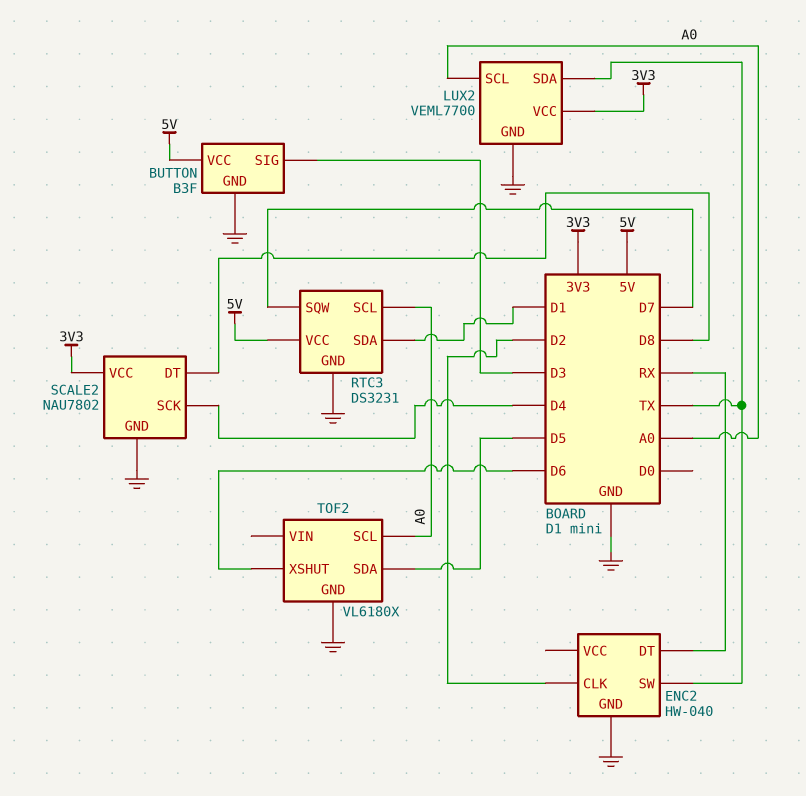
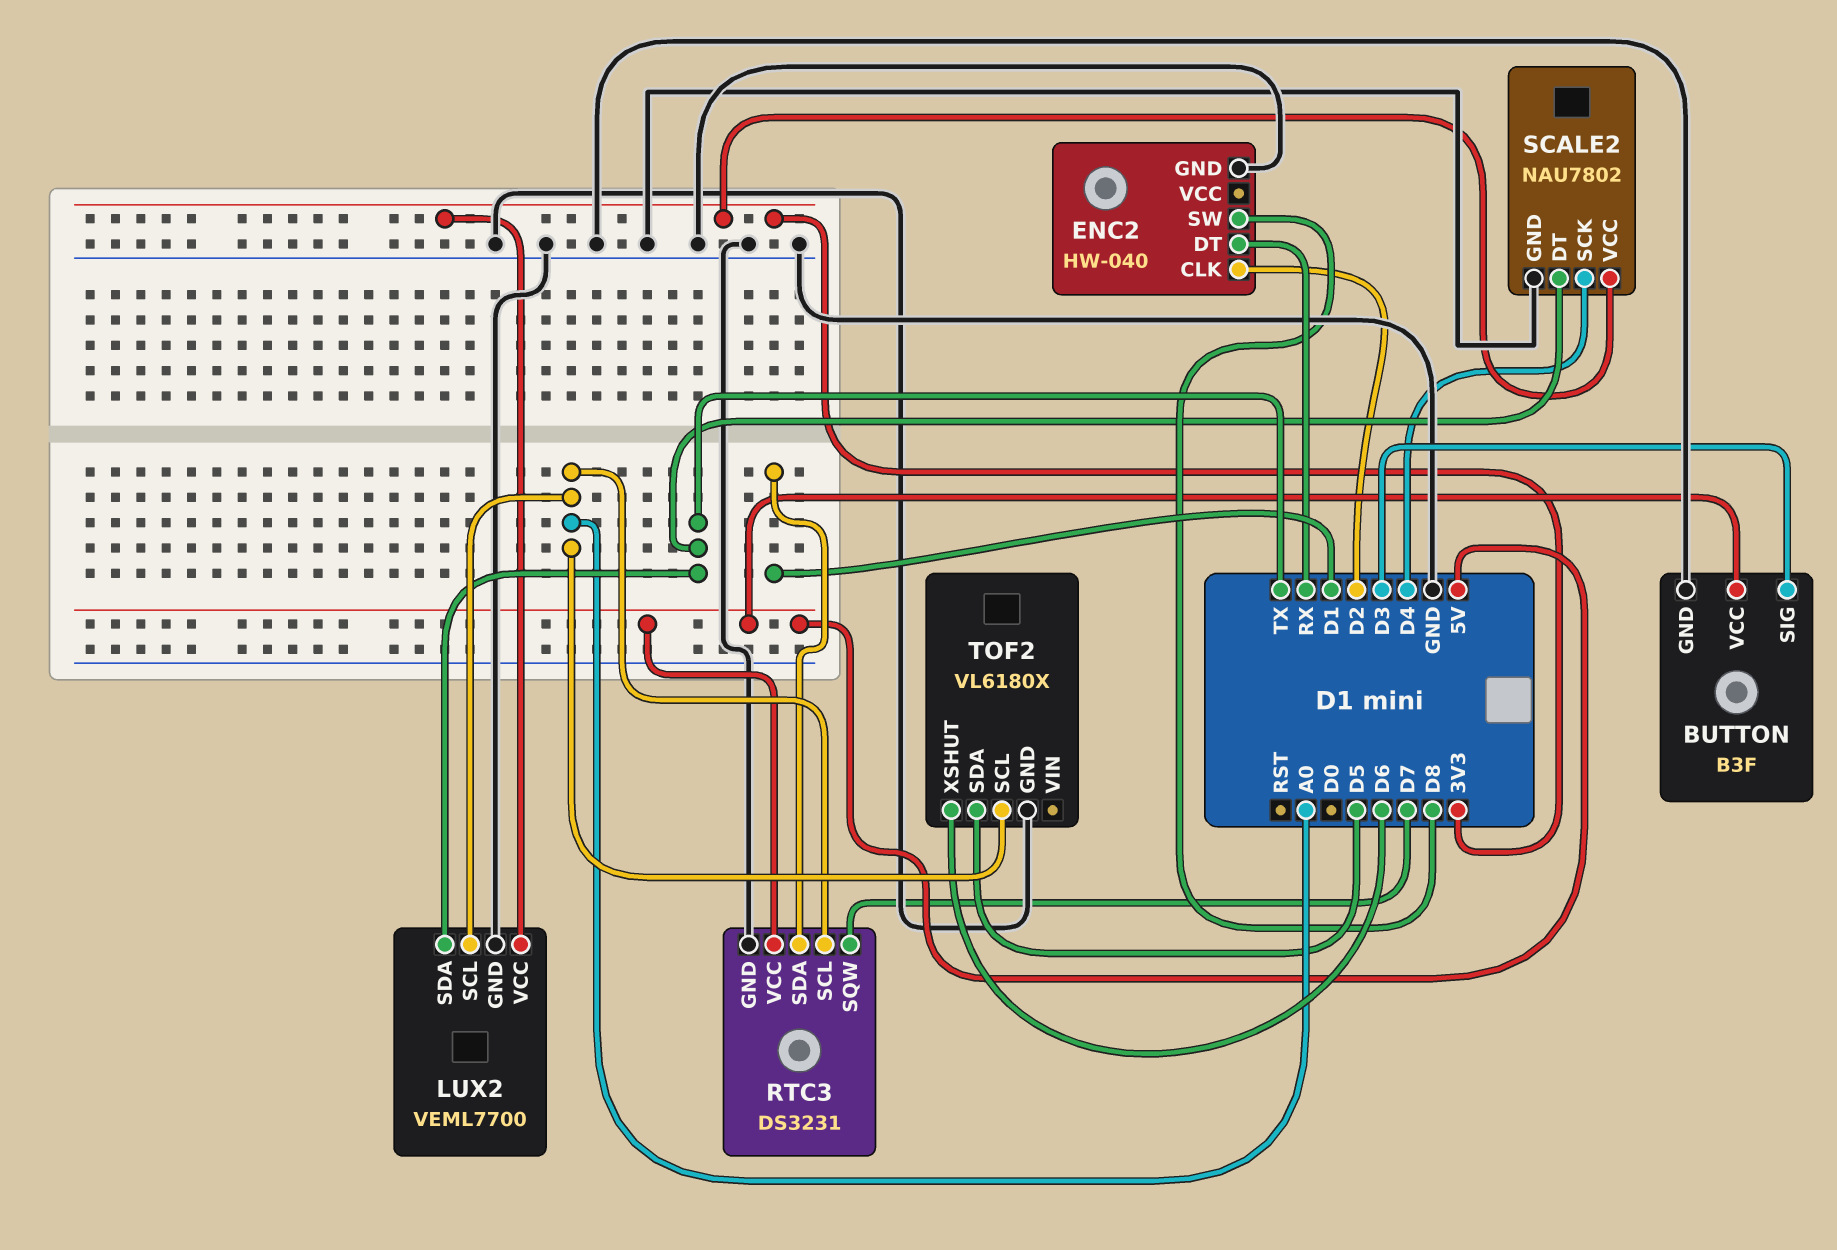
ENC2 pin SW: TX -> D8
SCALE2 pin DT: D8 -> TX

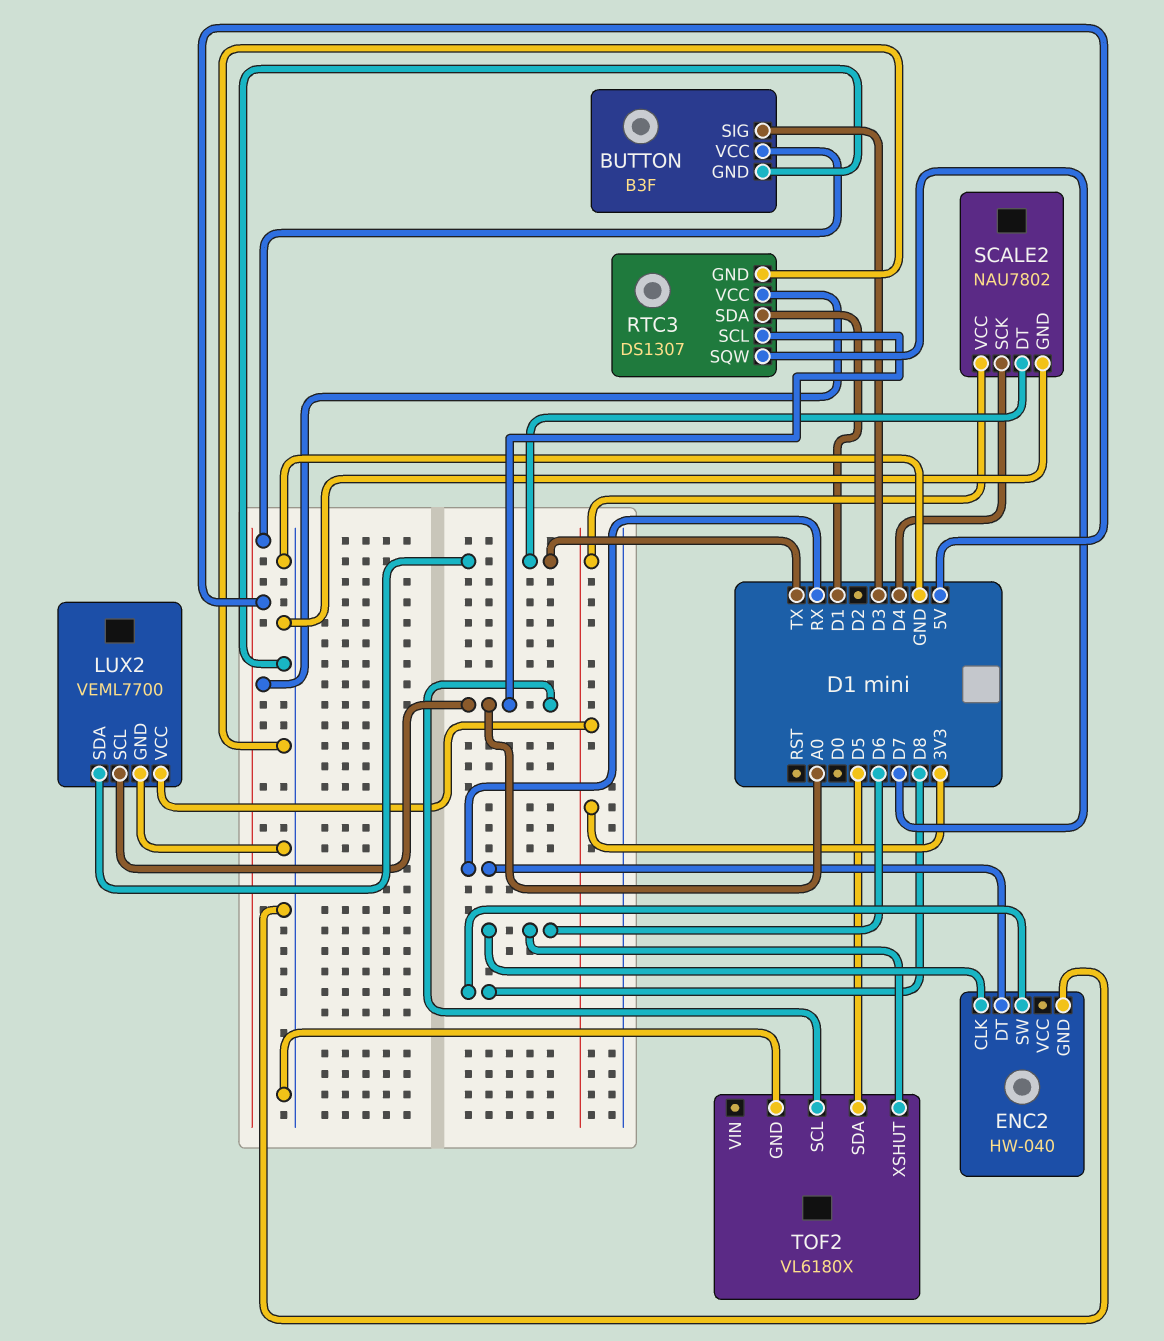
ENC2 pin CLK: D2 -> D6
RTC3: DS3231 -> DS1307

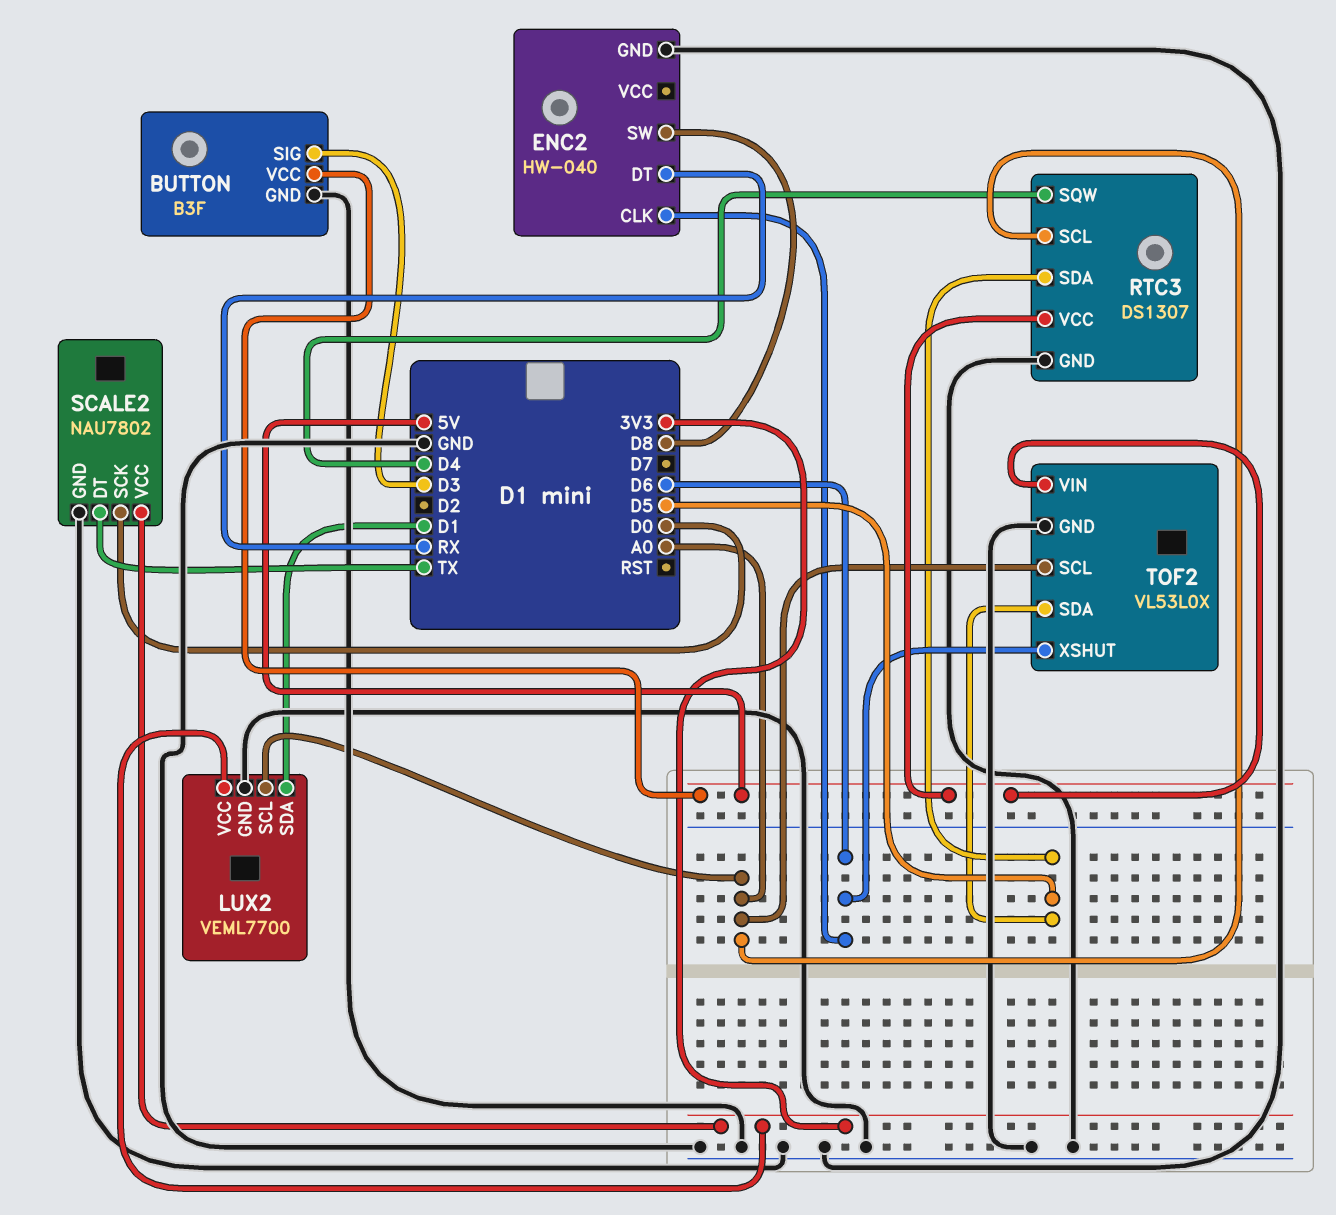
LUX2 pin SDA: TX -> D1
RTC3 pin SDA: D1 -> D5
RTC3 pin SQW: D7 -> D4
SCALE2 pin SCK: D4 -> D0
TOF2: VL6180X -> VL53L0X
TOF2 pin VIN: none -> 5V

